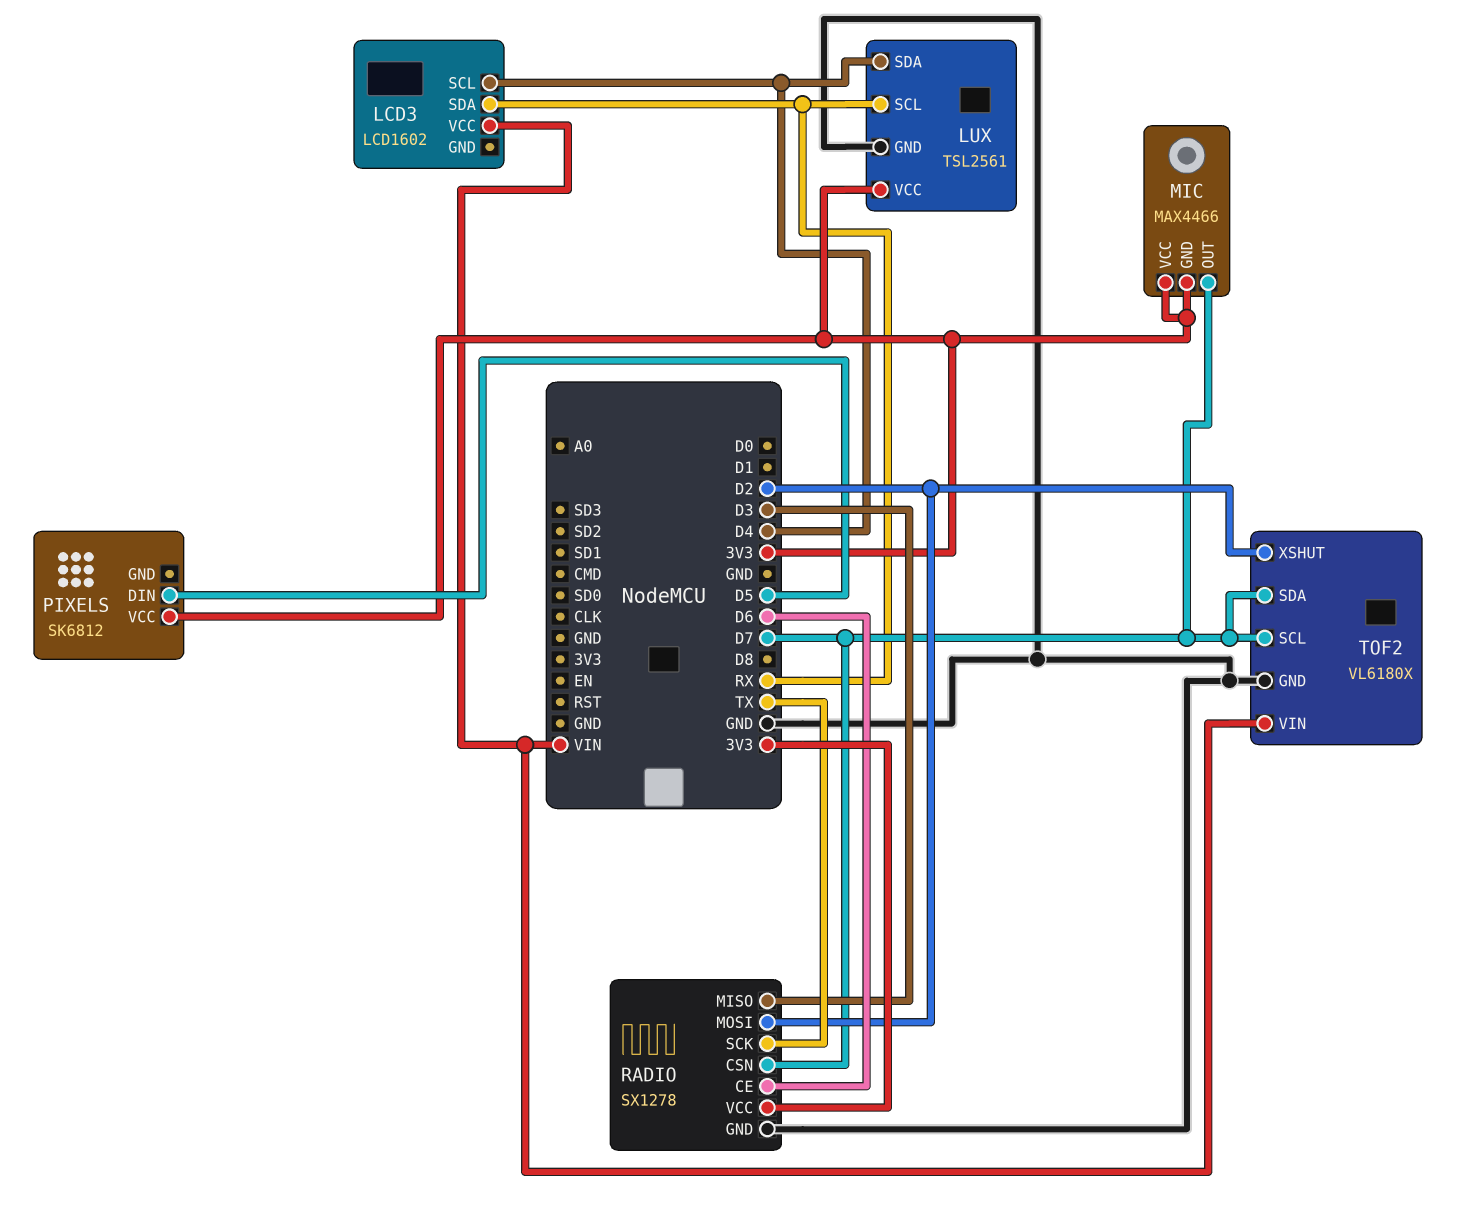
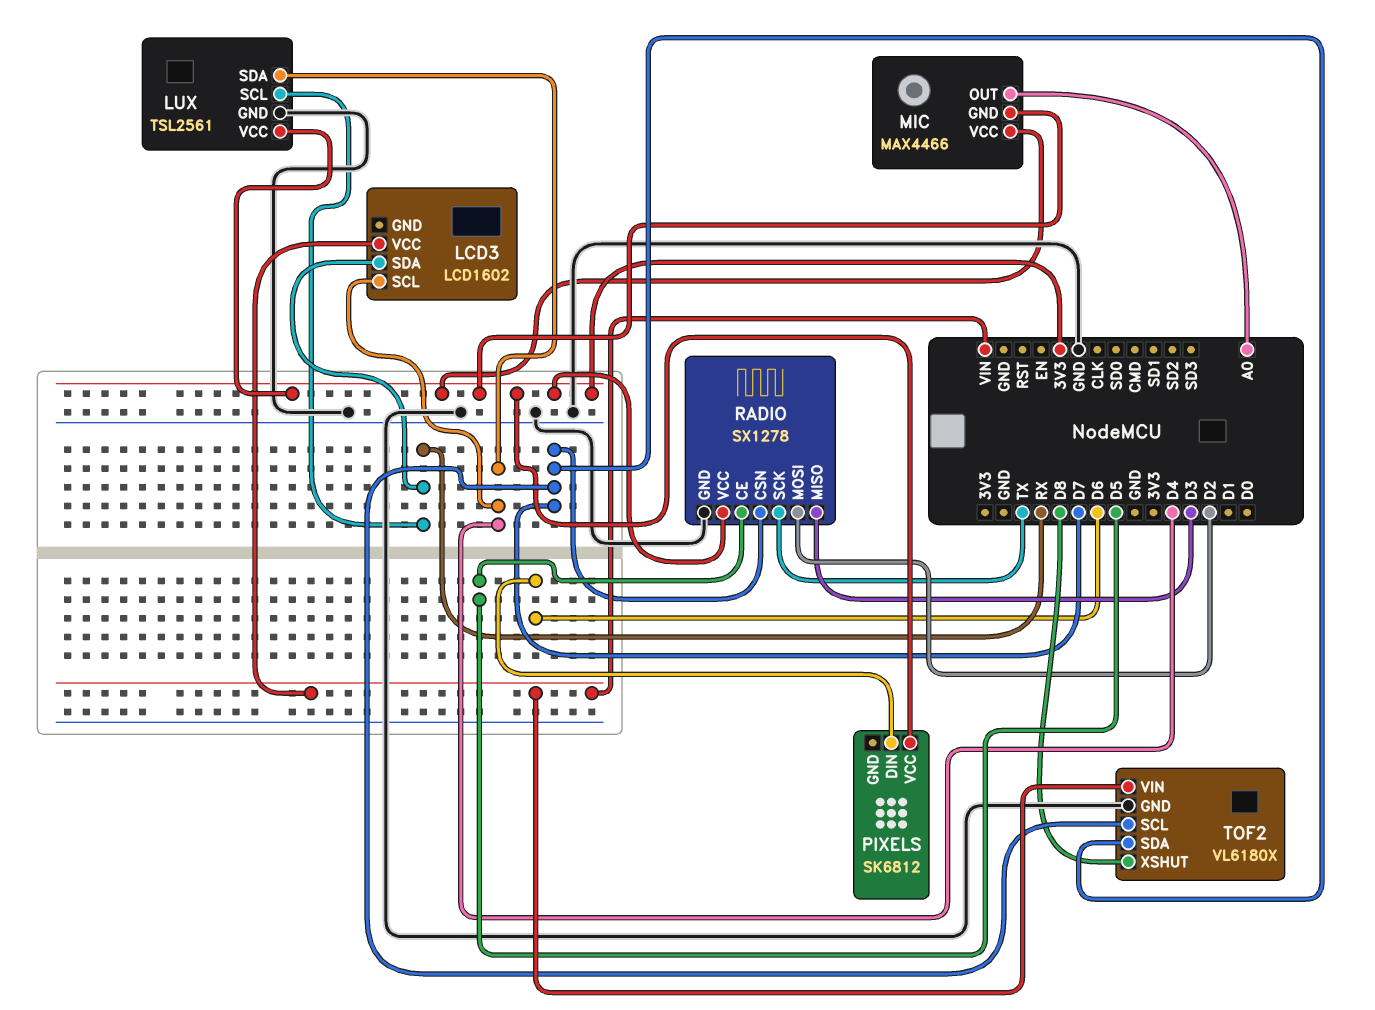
MIC pin OUT: D7 -> A0
PIXELS pin DIN: D5 -> D6
RADIO pin CE: D6 -> D5
TOF2 pin XSHUT: D2 -> D8

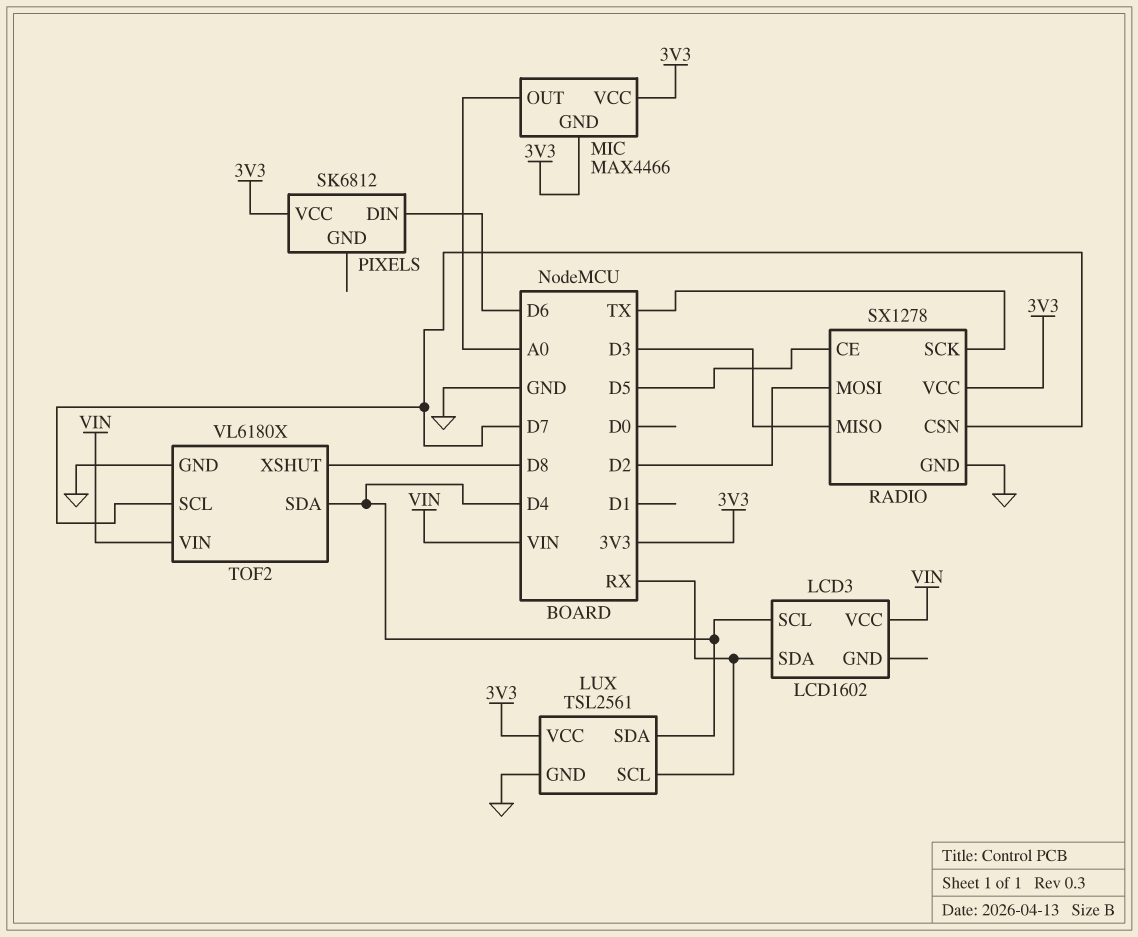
TOF2 pin SDA: D7 -> D4

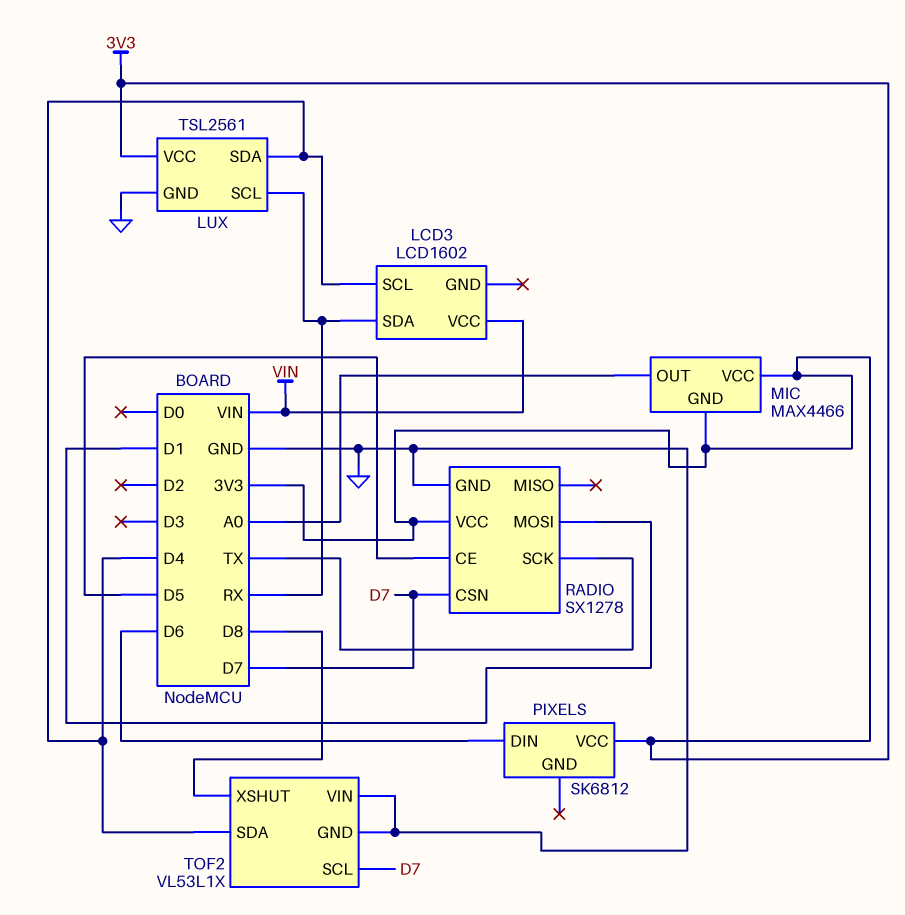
RADIO pin MISO: D3 -> none
RADIO pin MOSI: D2 -> D1
TOF2: VL6180X -> VL53L1X
TOF2 pin VIN: VIN -> GND

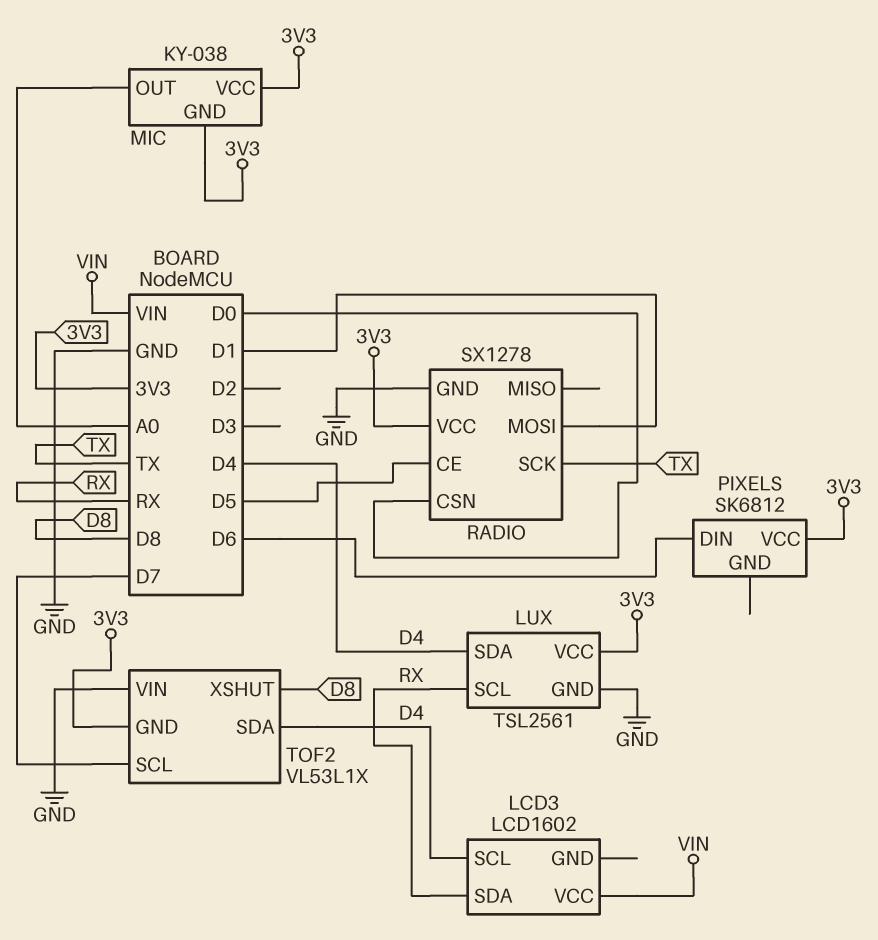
MIC: MAX4466 -> KY-038
RADIO pin CSN: D7 -> D0
TOF2 pin GND: GND -> 3V3

